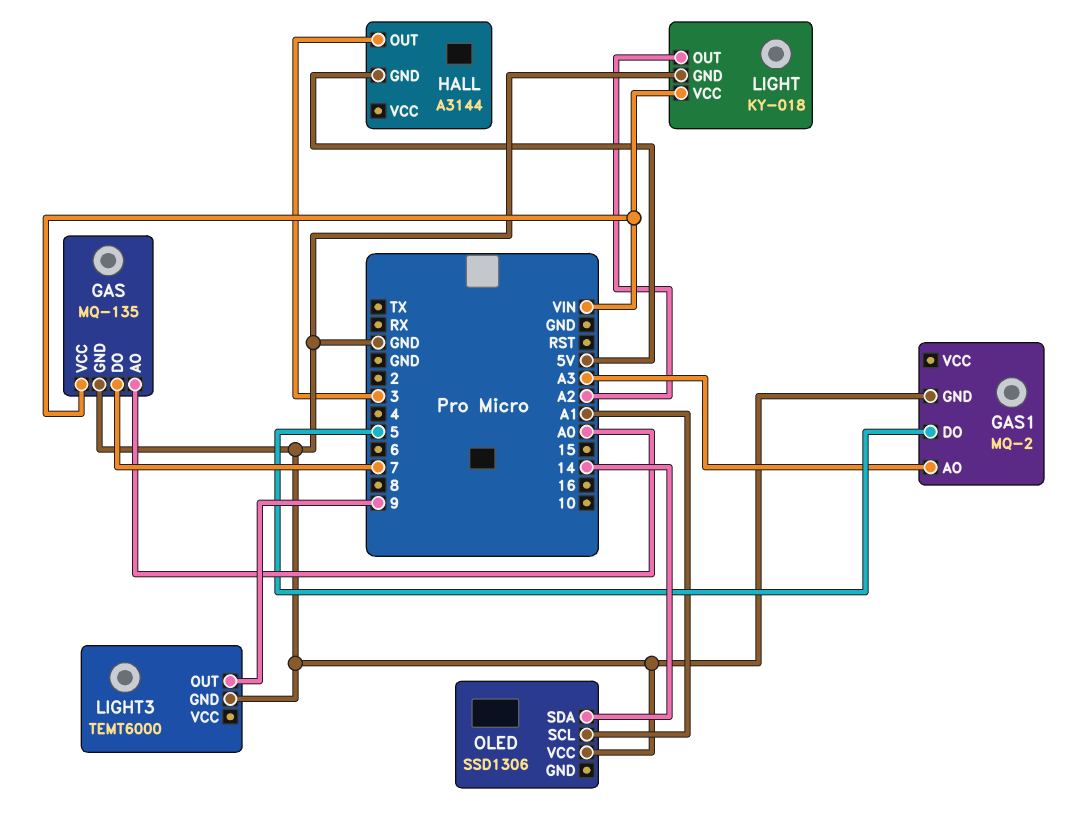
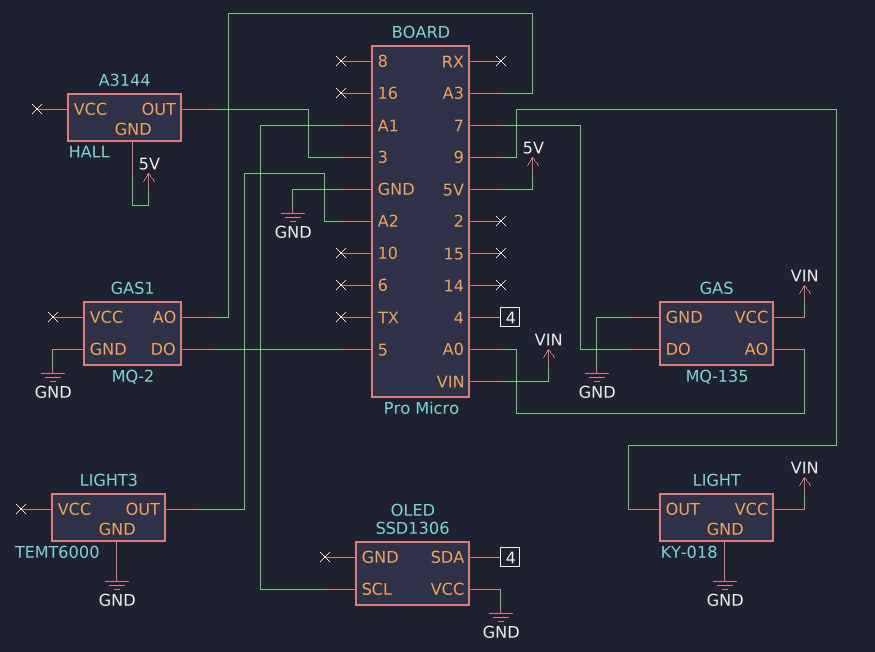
LIGHT pin OUT: A2 -> 9
LIGHT3 pin OUT: 9 -> A2
OLED pin SDA: 14 -> 4

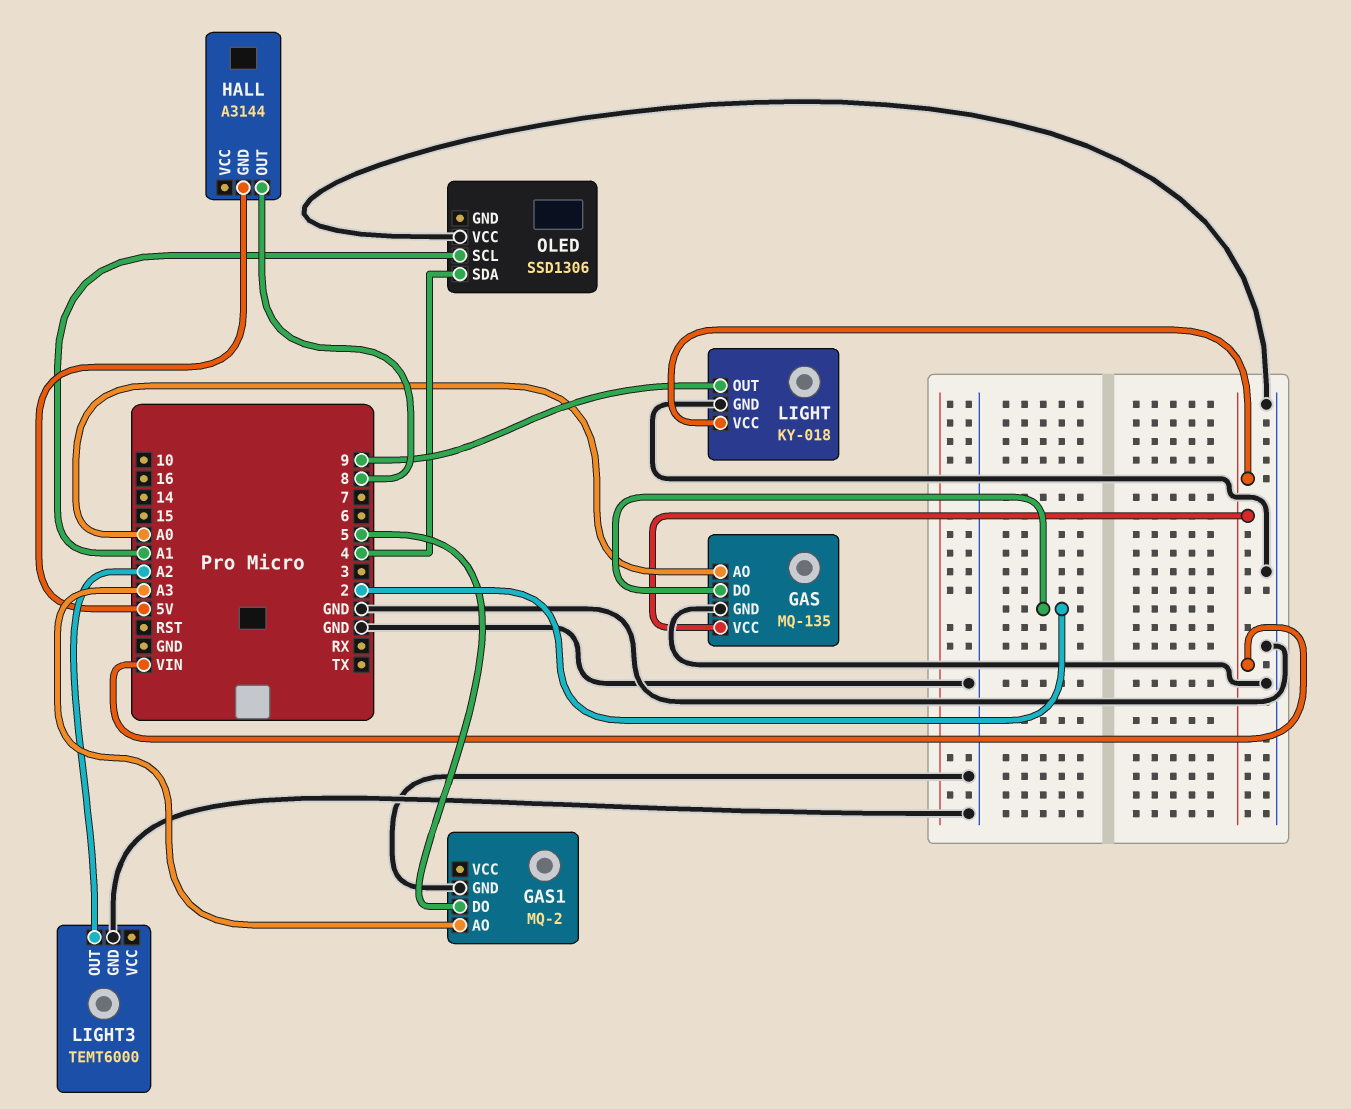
GAS pin DO: 7 -> 2
HALL pin OUT: 3 -> 8

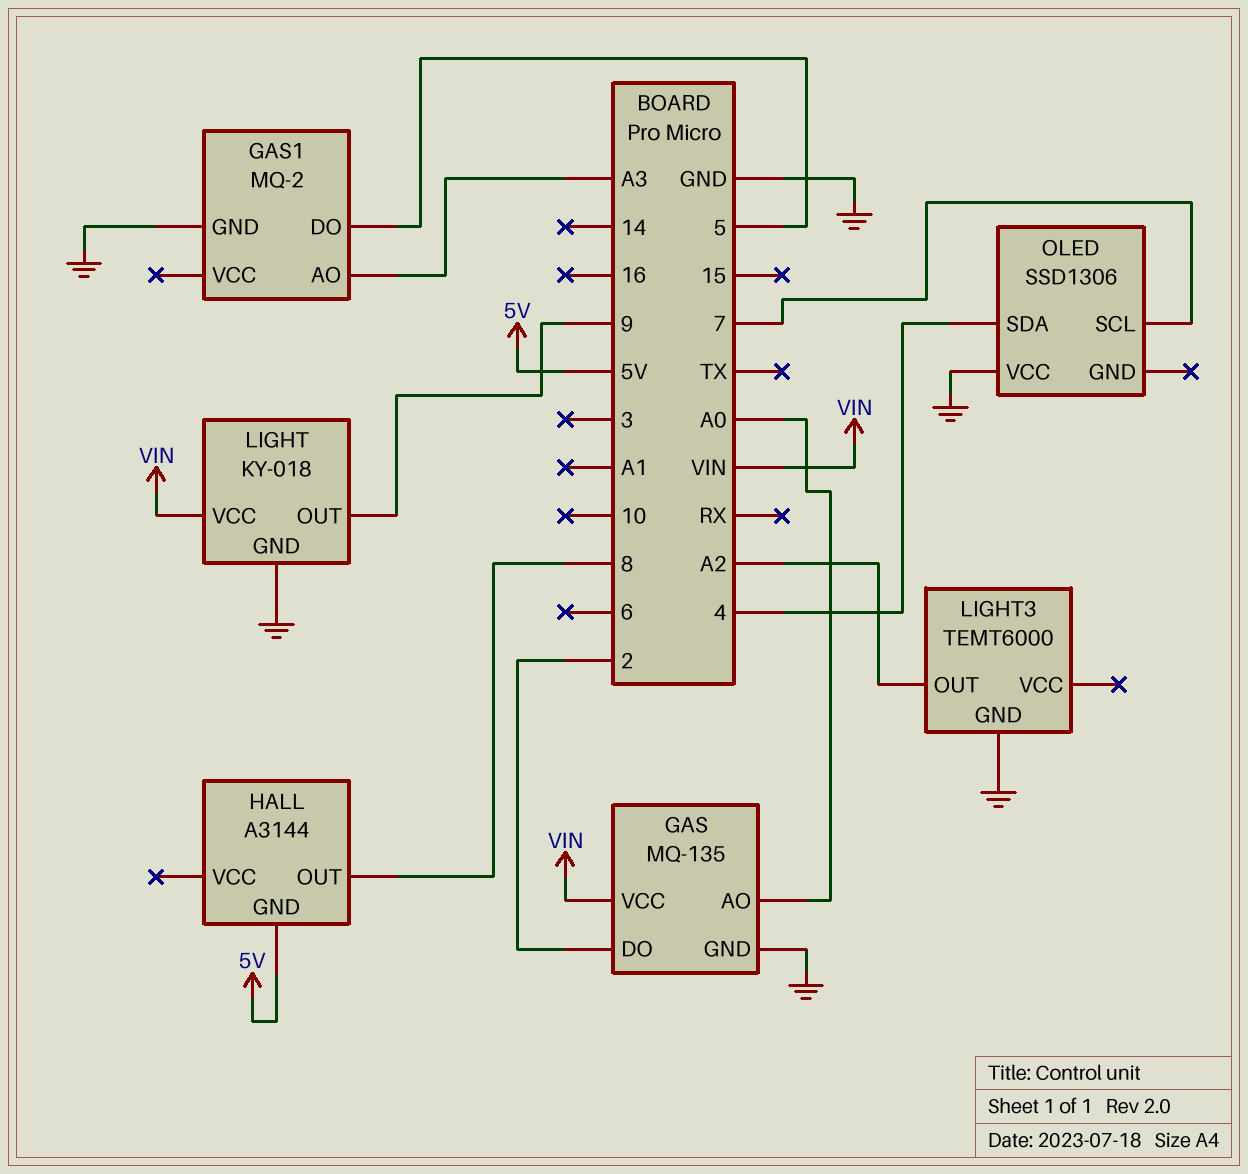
OLED pin SCL: A1 -> 7

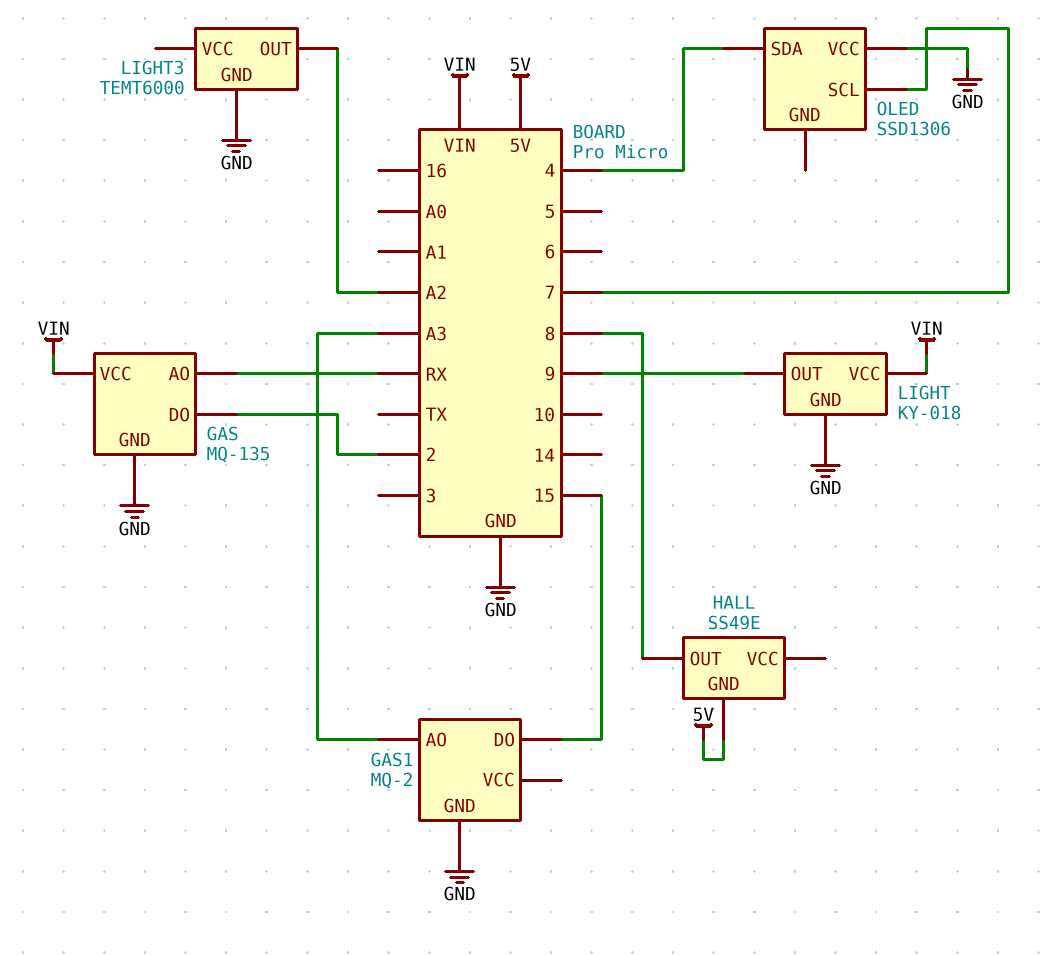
GAS pin AO: A0 -> RX
GAS1 pin DO: 5 -> 15
HALL: A3144 -> SS49E

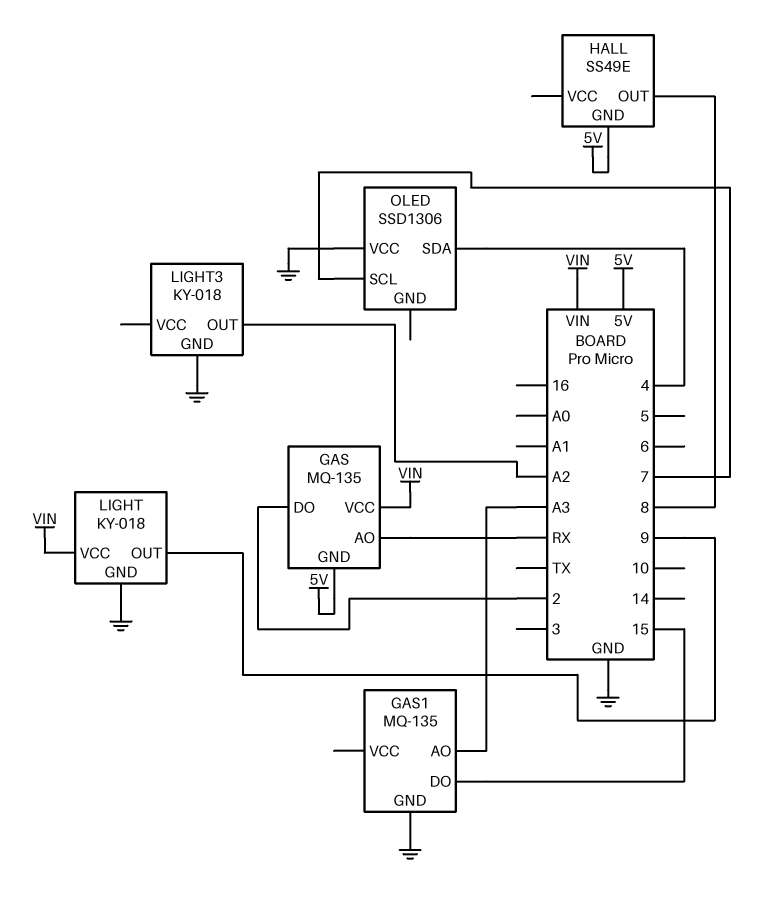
GAS pin GND: GND -> 5V
GAS1: MQ-2 -> MQ-135
LIGHT3: TEMT6000 -> KY-018

